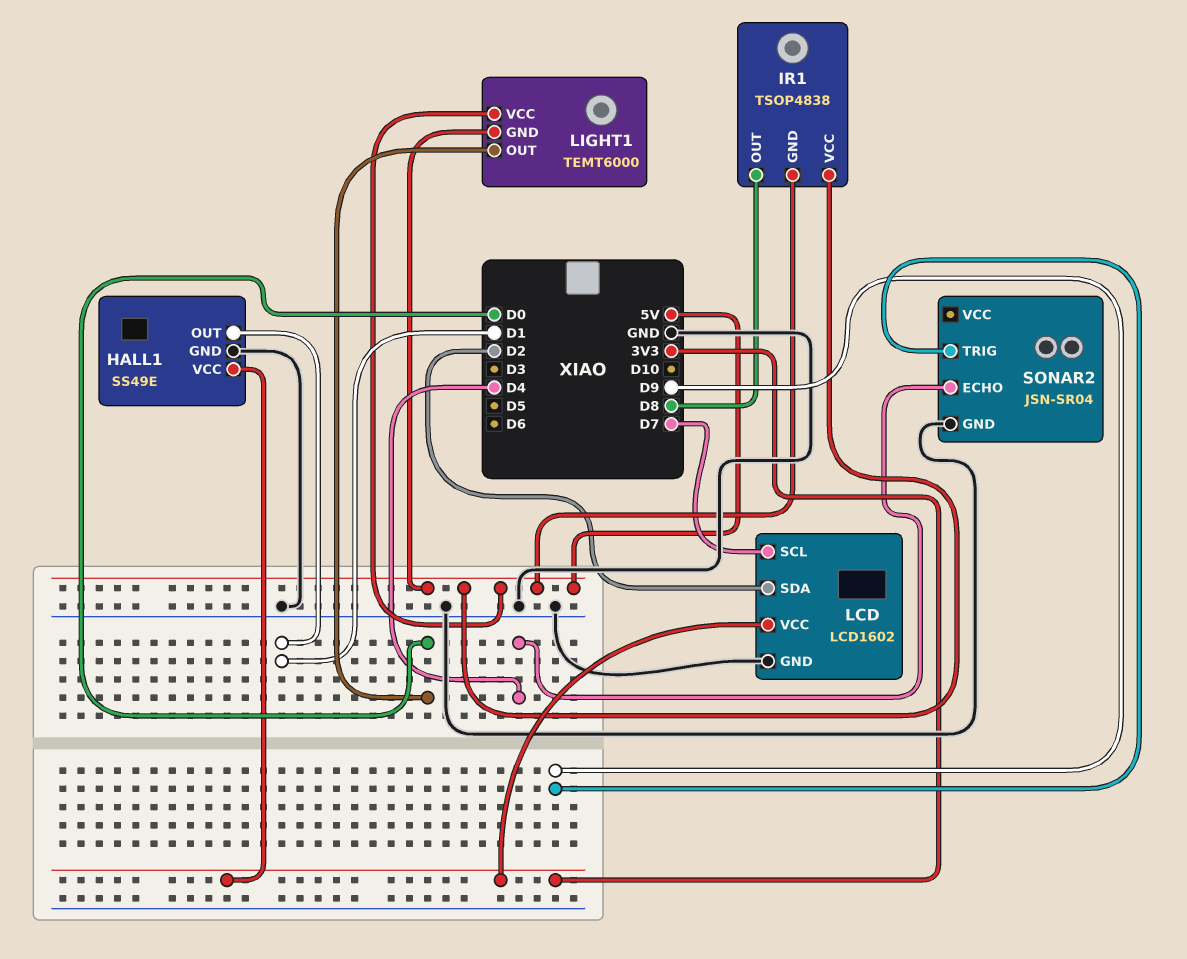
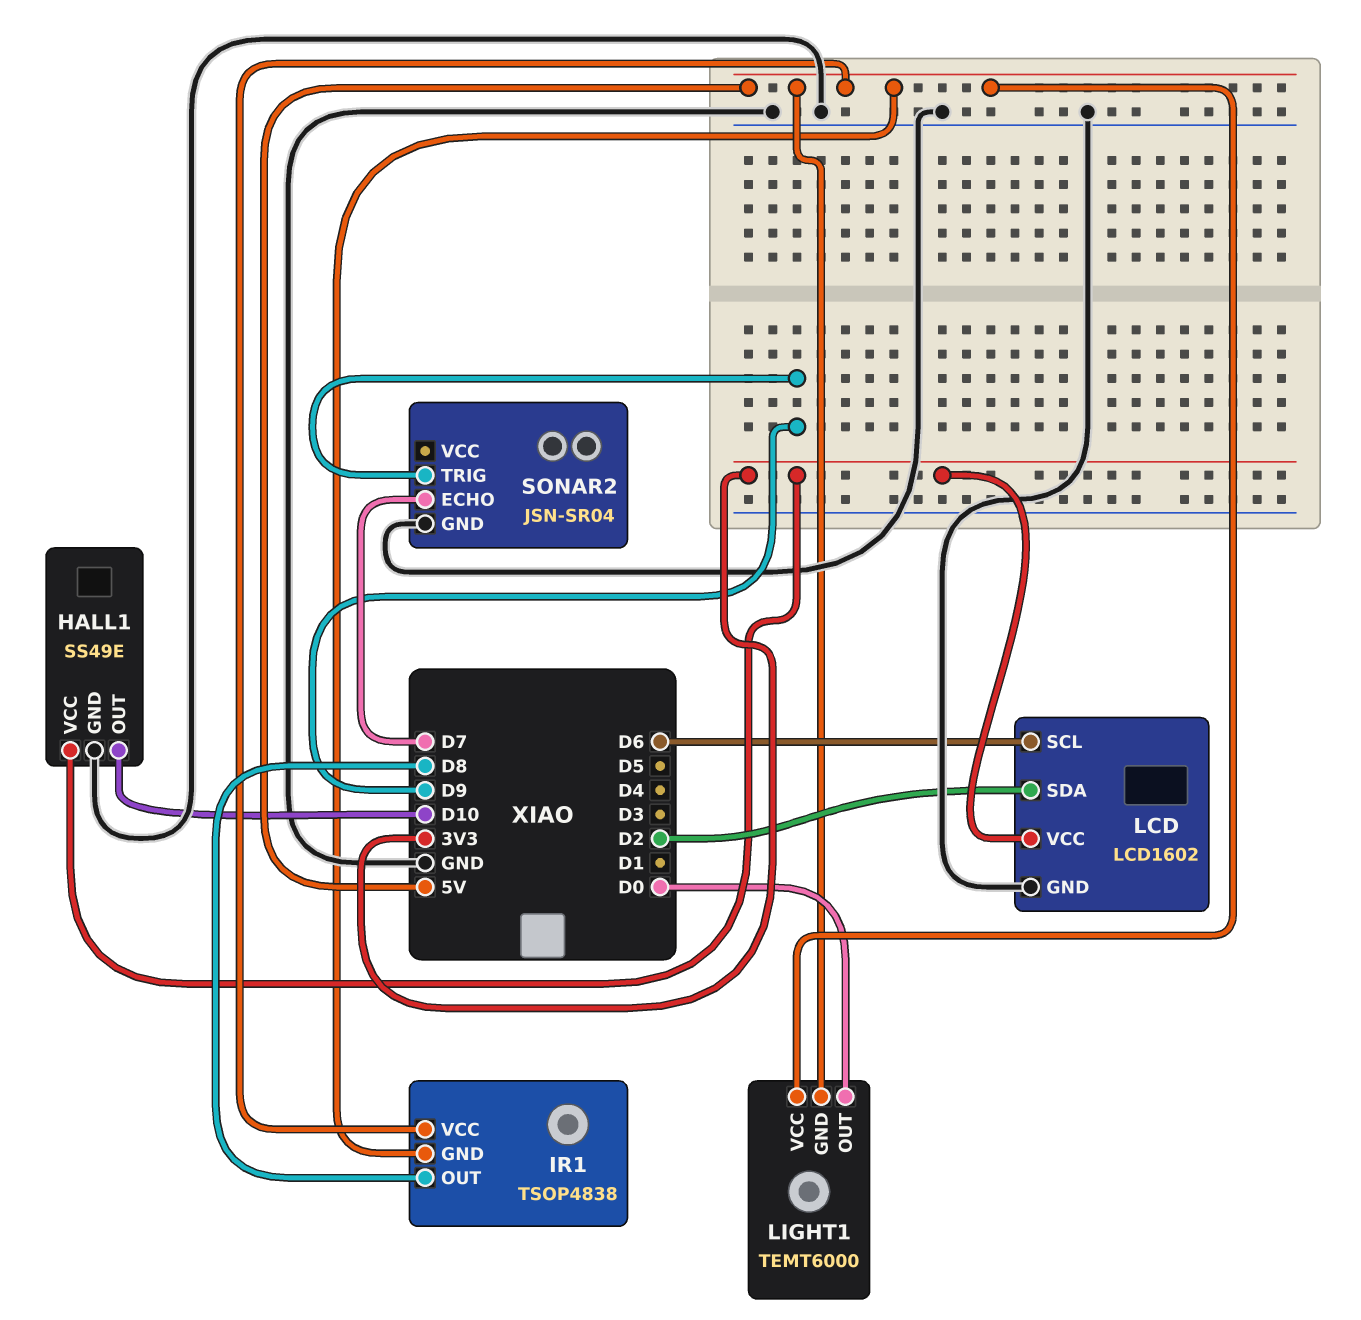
HALL1 pin OUT: D1 -> D10
LCD pin SCL: D7 -> D6
SONAR2 pin ECHO: D4 -> D7

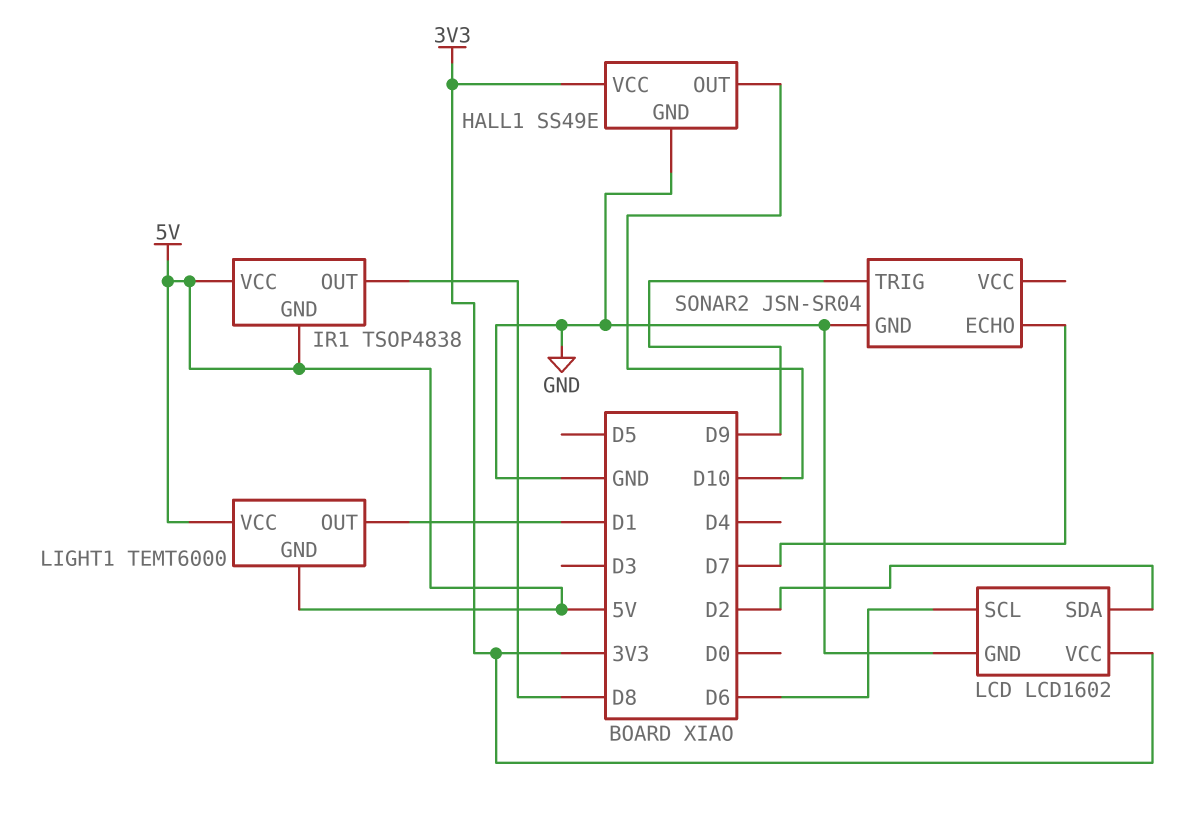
LIGHT1 pin OUT: D0 -> D1

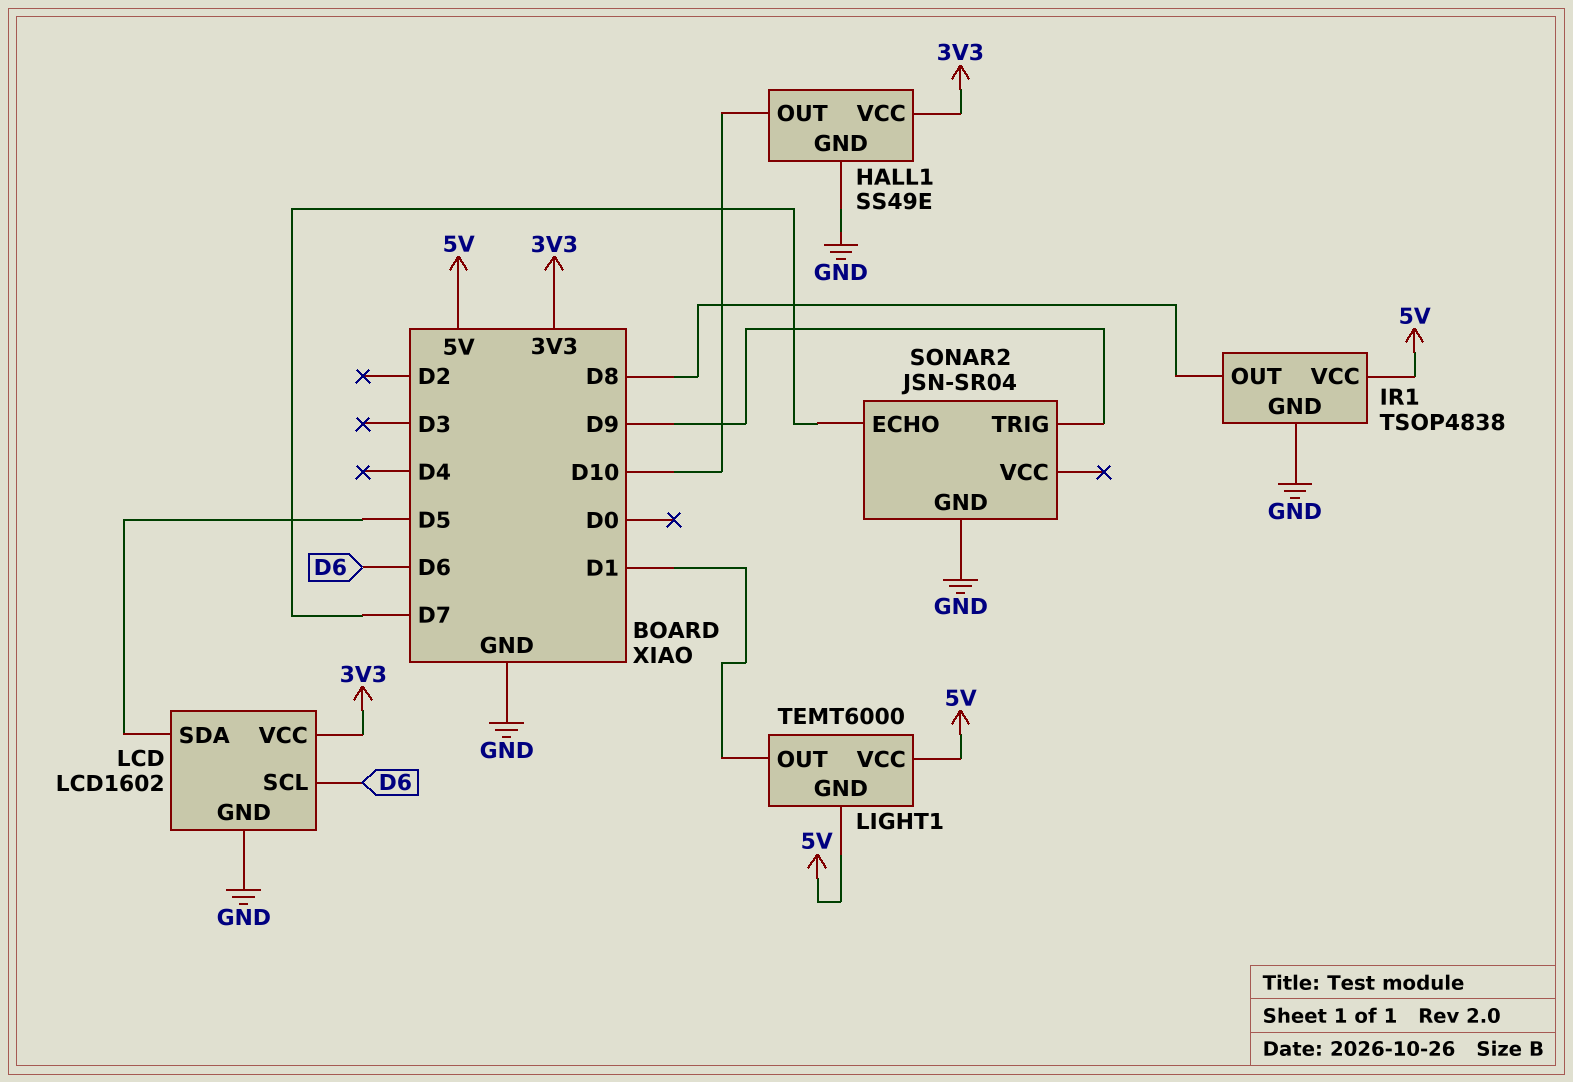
IR1 pin GND: 5V -> GND
LCD pin SDA: D2 -> D5

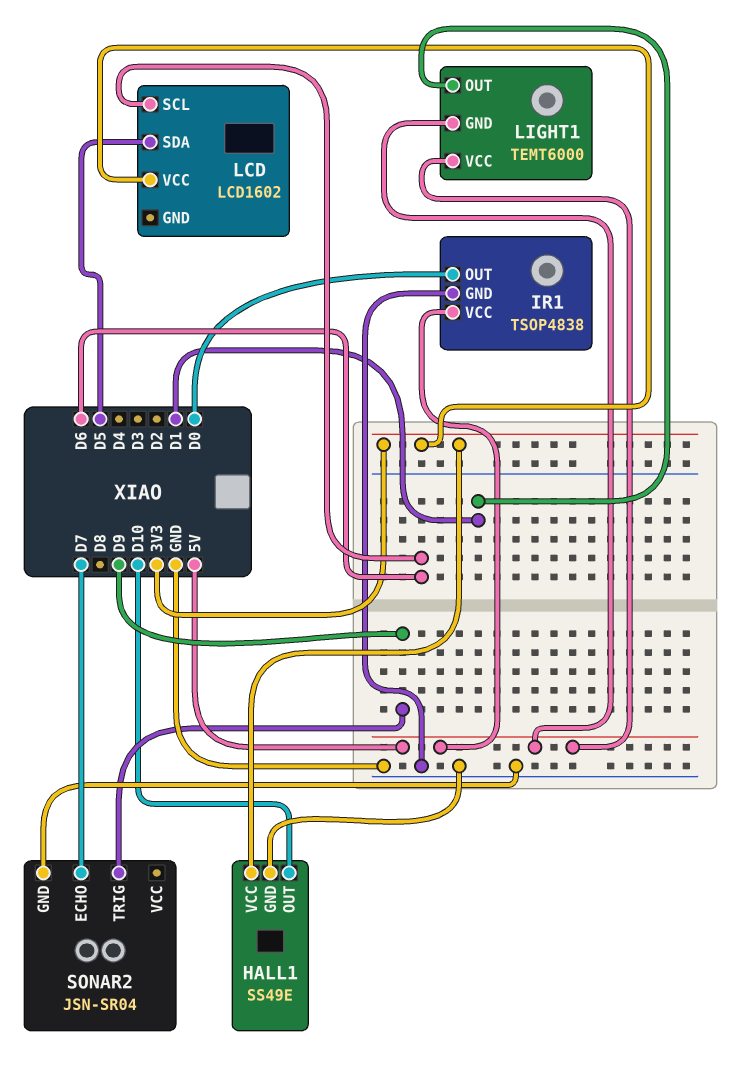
IR1 pin OUT: D8 -> D0
LCD pin GND: GND -> none

